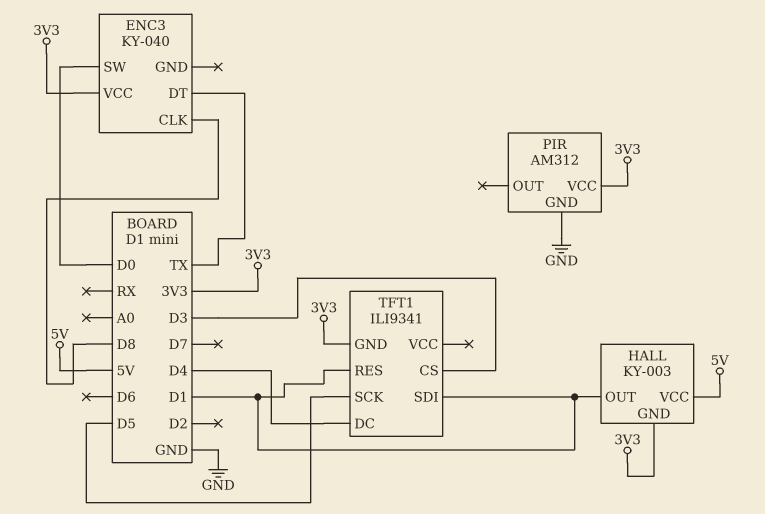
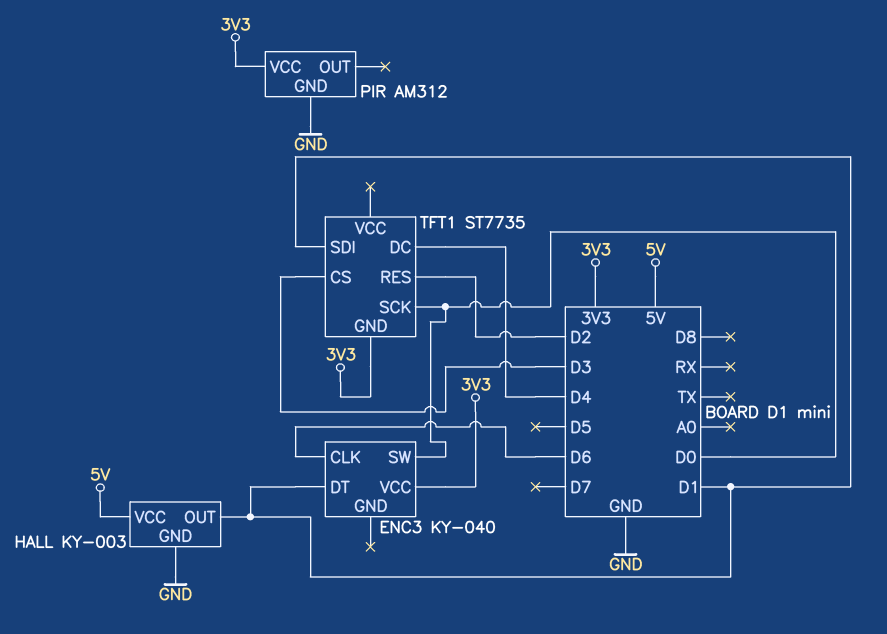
ENC3 pin CLK: D8 -> D6
ENC3 pin DT: TX -> D1
HALL pin GND: 3V3 -> GND
TFT1: ILI9341 -> ST7735
TFT1 pin RES: D1 -> D2
TFT1 pin SCK: D5 -> D0

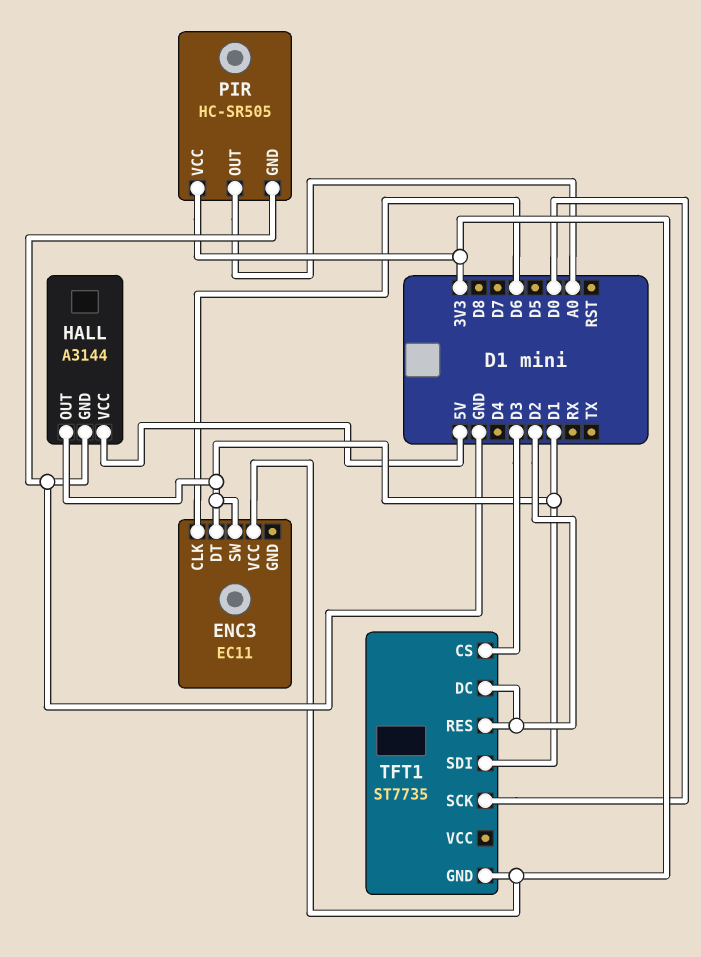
ENC3: KY-040 -> EC11
ENC3 pin SW: D0 -> D1
HALL: KY-003 -> A3144
PIR: AM312 -> HC-SR505
PIR pin OUT: none -> A0
TFT1 pin DC: D4 -> D2

